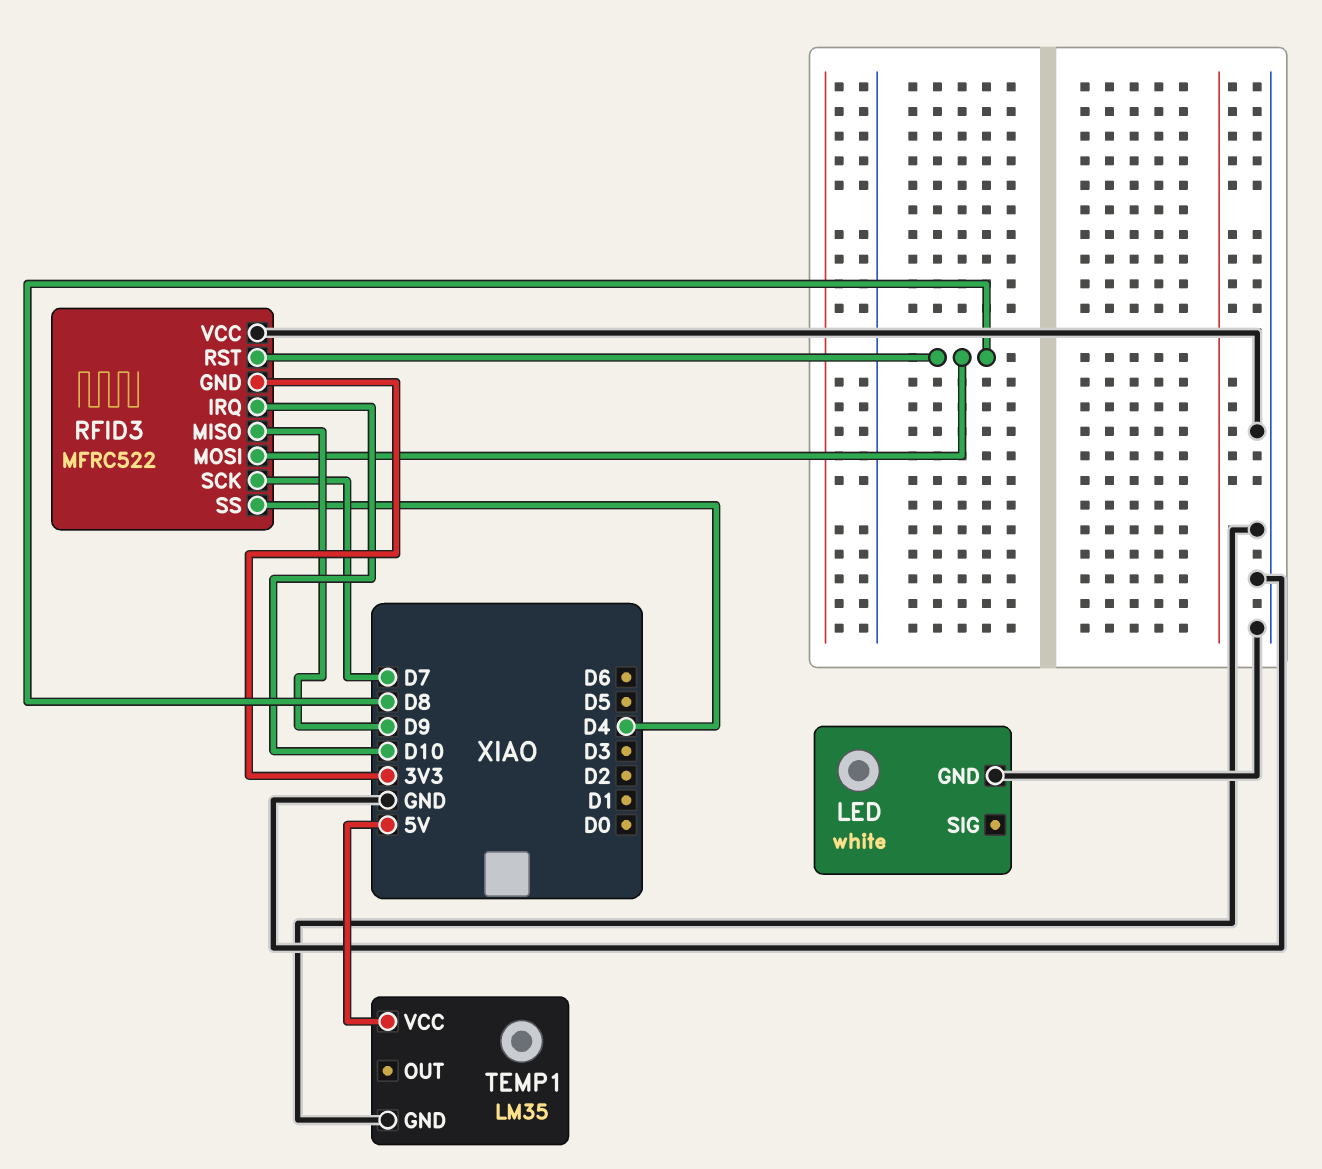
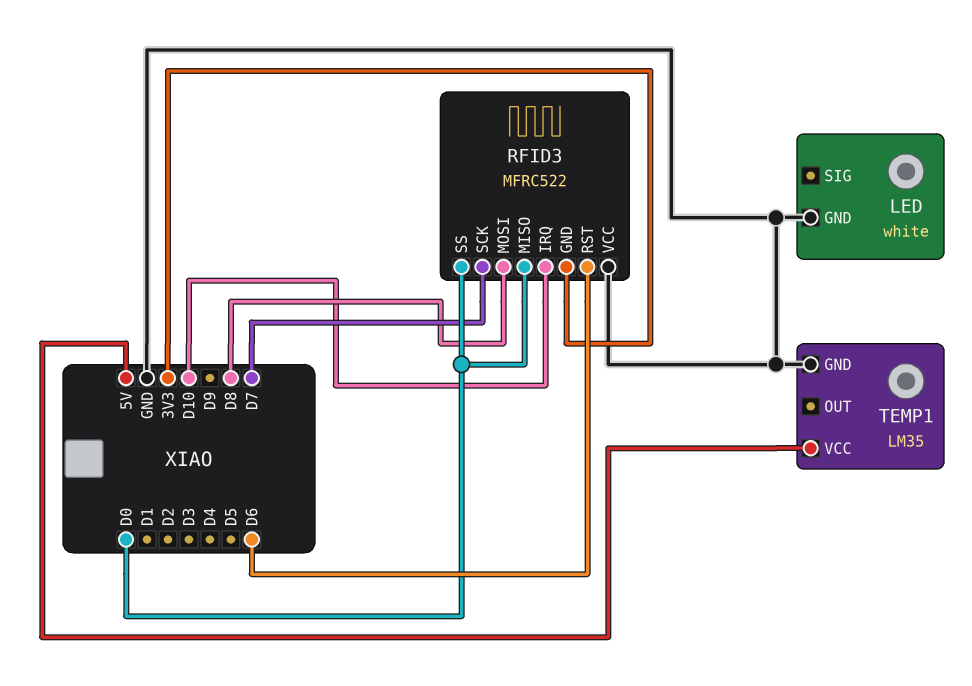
RFID3 pin MISO: D9 -> D0
RFID3 pin RST: D8 -> D6
RFID3 pin SS: D4 -> D0

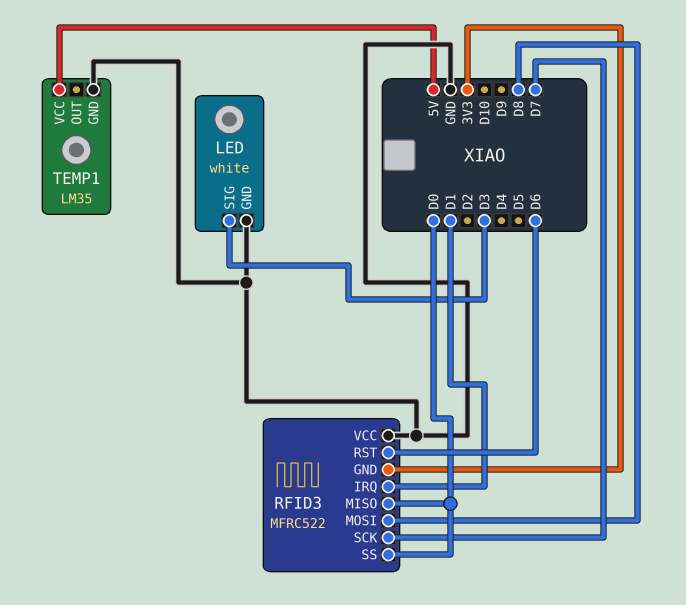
LED pin SIG: none -> D3
RFID3 pin IRQ: D10 -> D1

